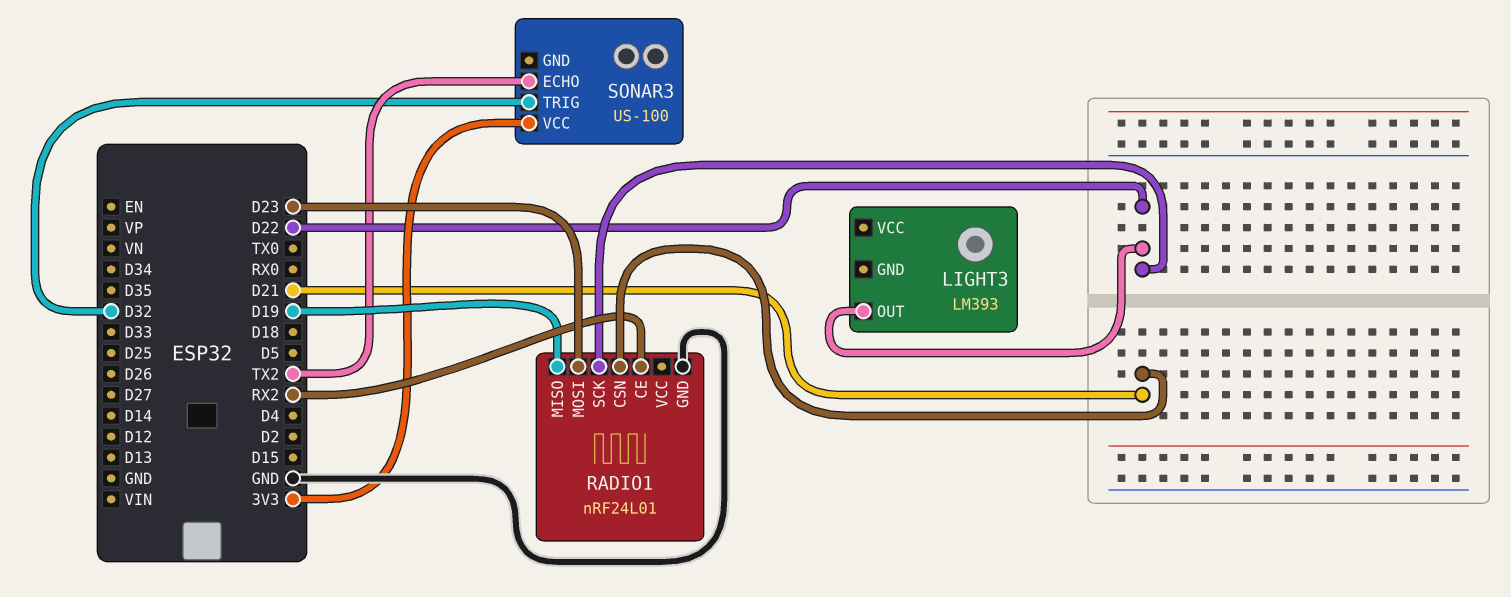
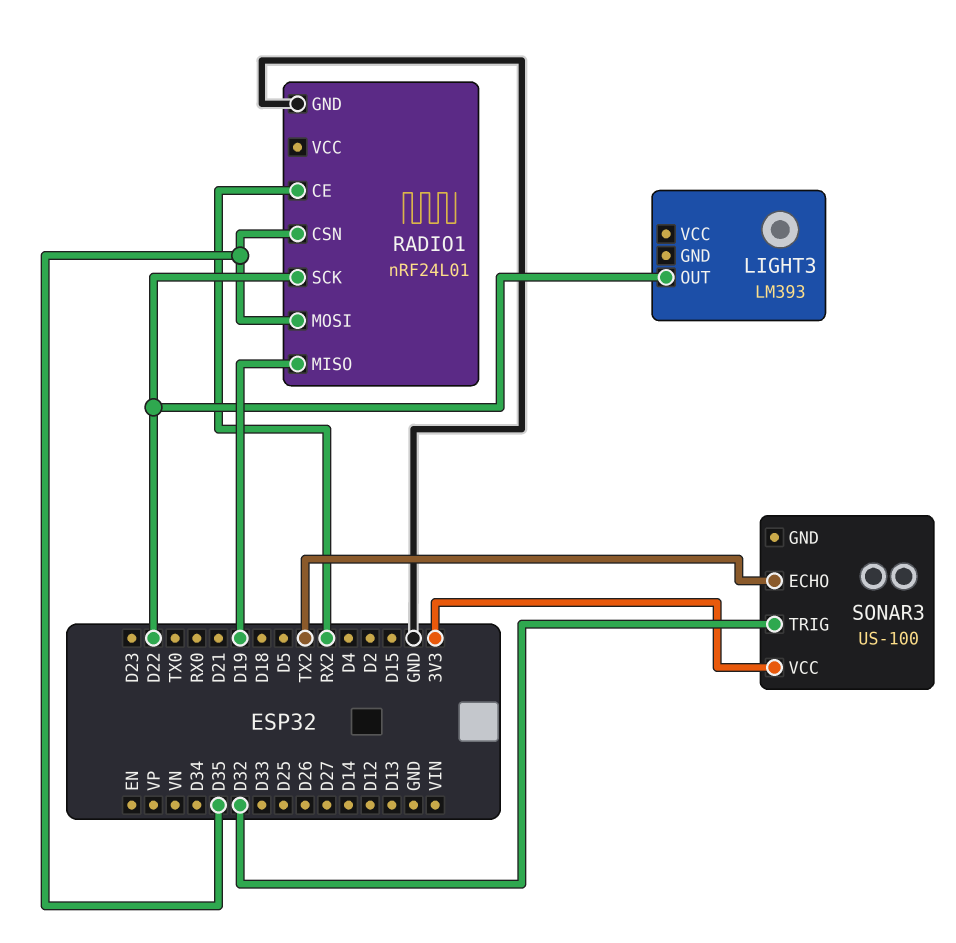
RADIO1 pin CSN: D21 -> D35
RADIO1 pin MOSI: D23 -> D35

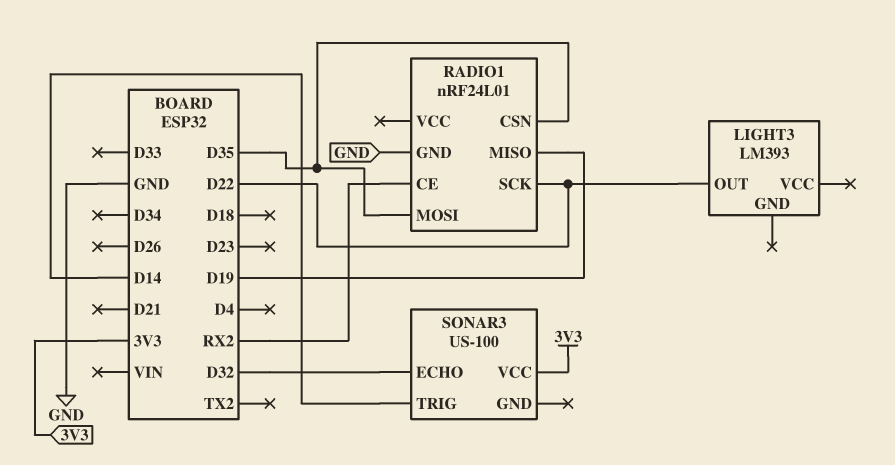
SONAR3 pin ECHO: TX2 -> D32
SONAR3 pin TRIG: D32 -> D14

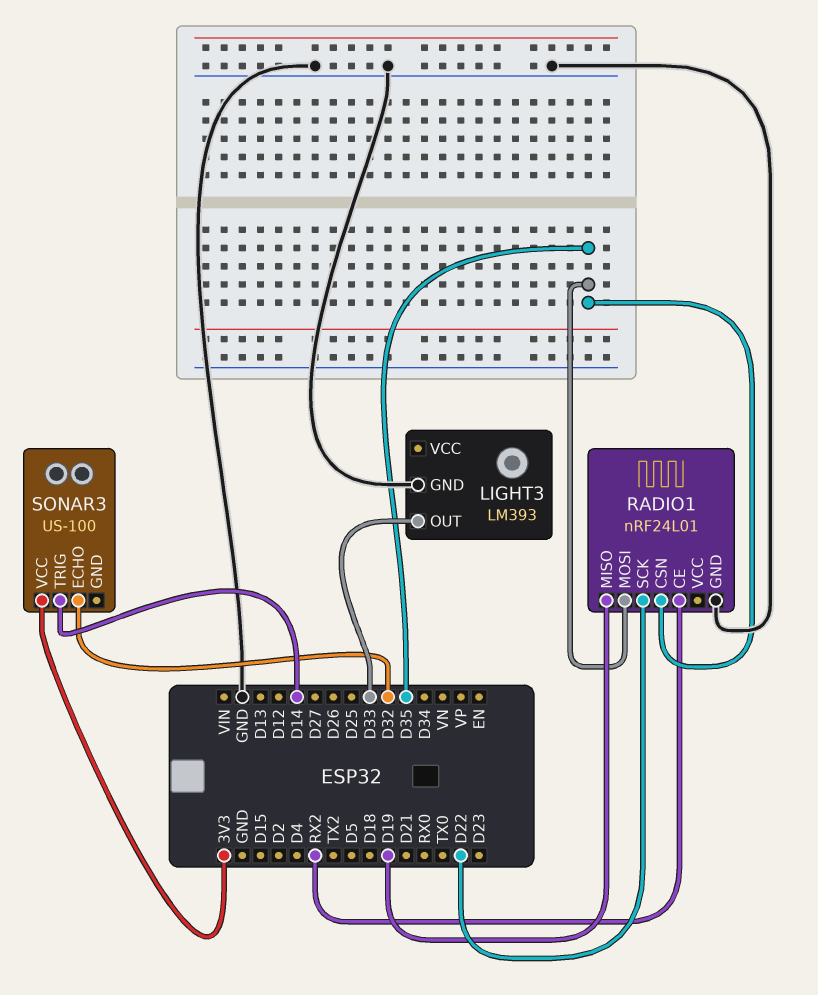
LIGHT3 pin GND: none -> GND
LIGHT3 pin OUT: D22 -> D33

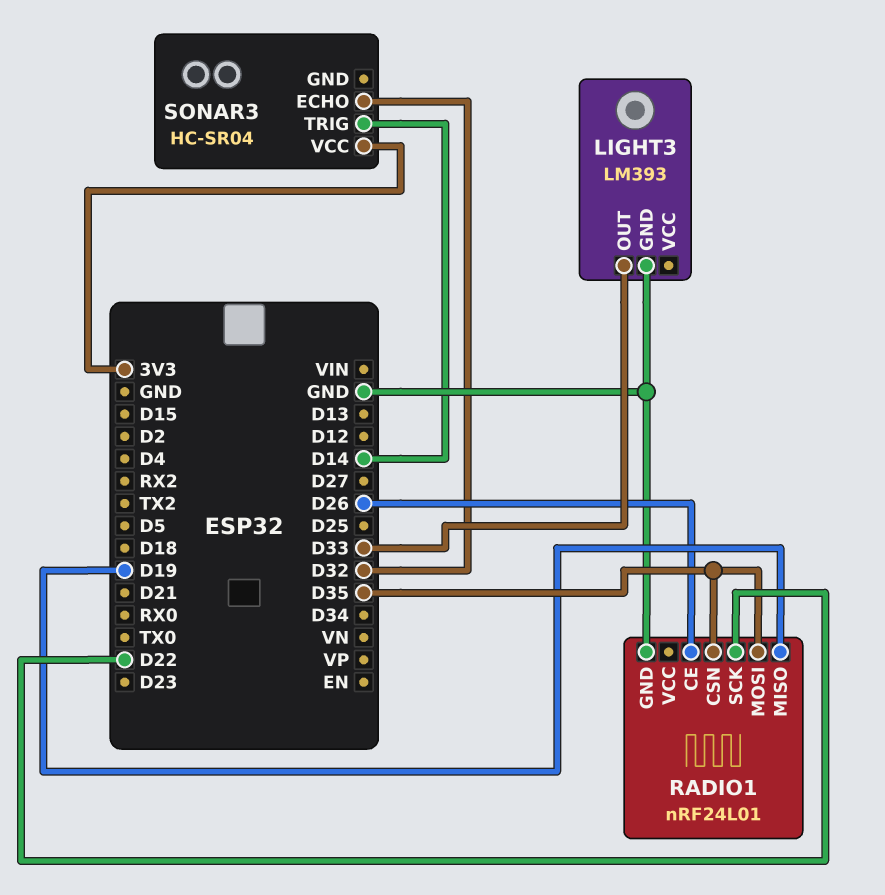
RADIO1 pin CE: RX2 -> D26
SONAR3: US-100 -> HC-SR04

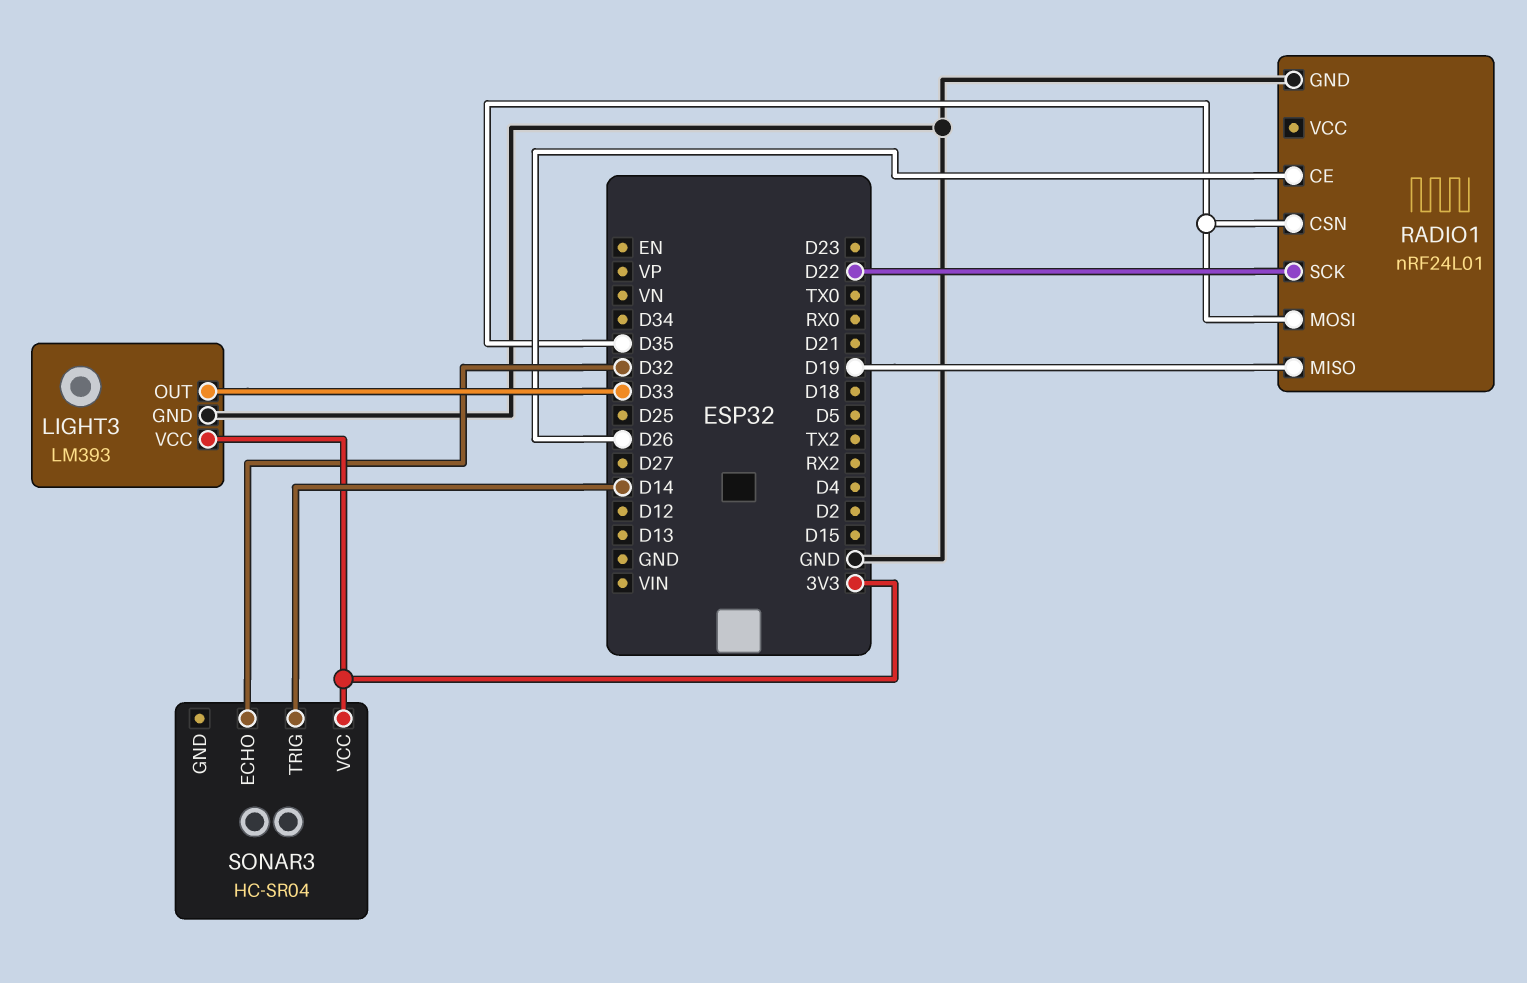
LIGHT3 pin VCC: none -> 3V3

